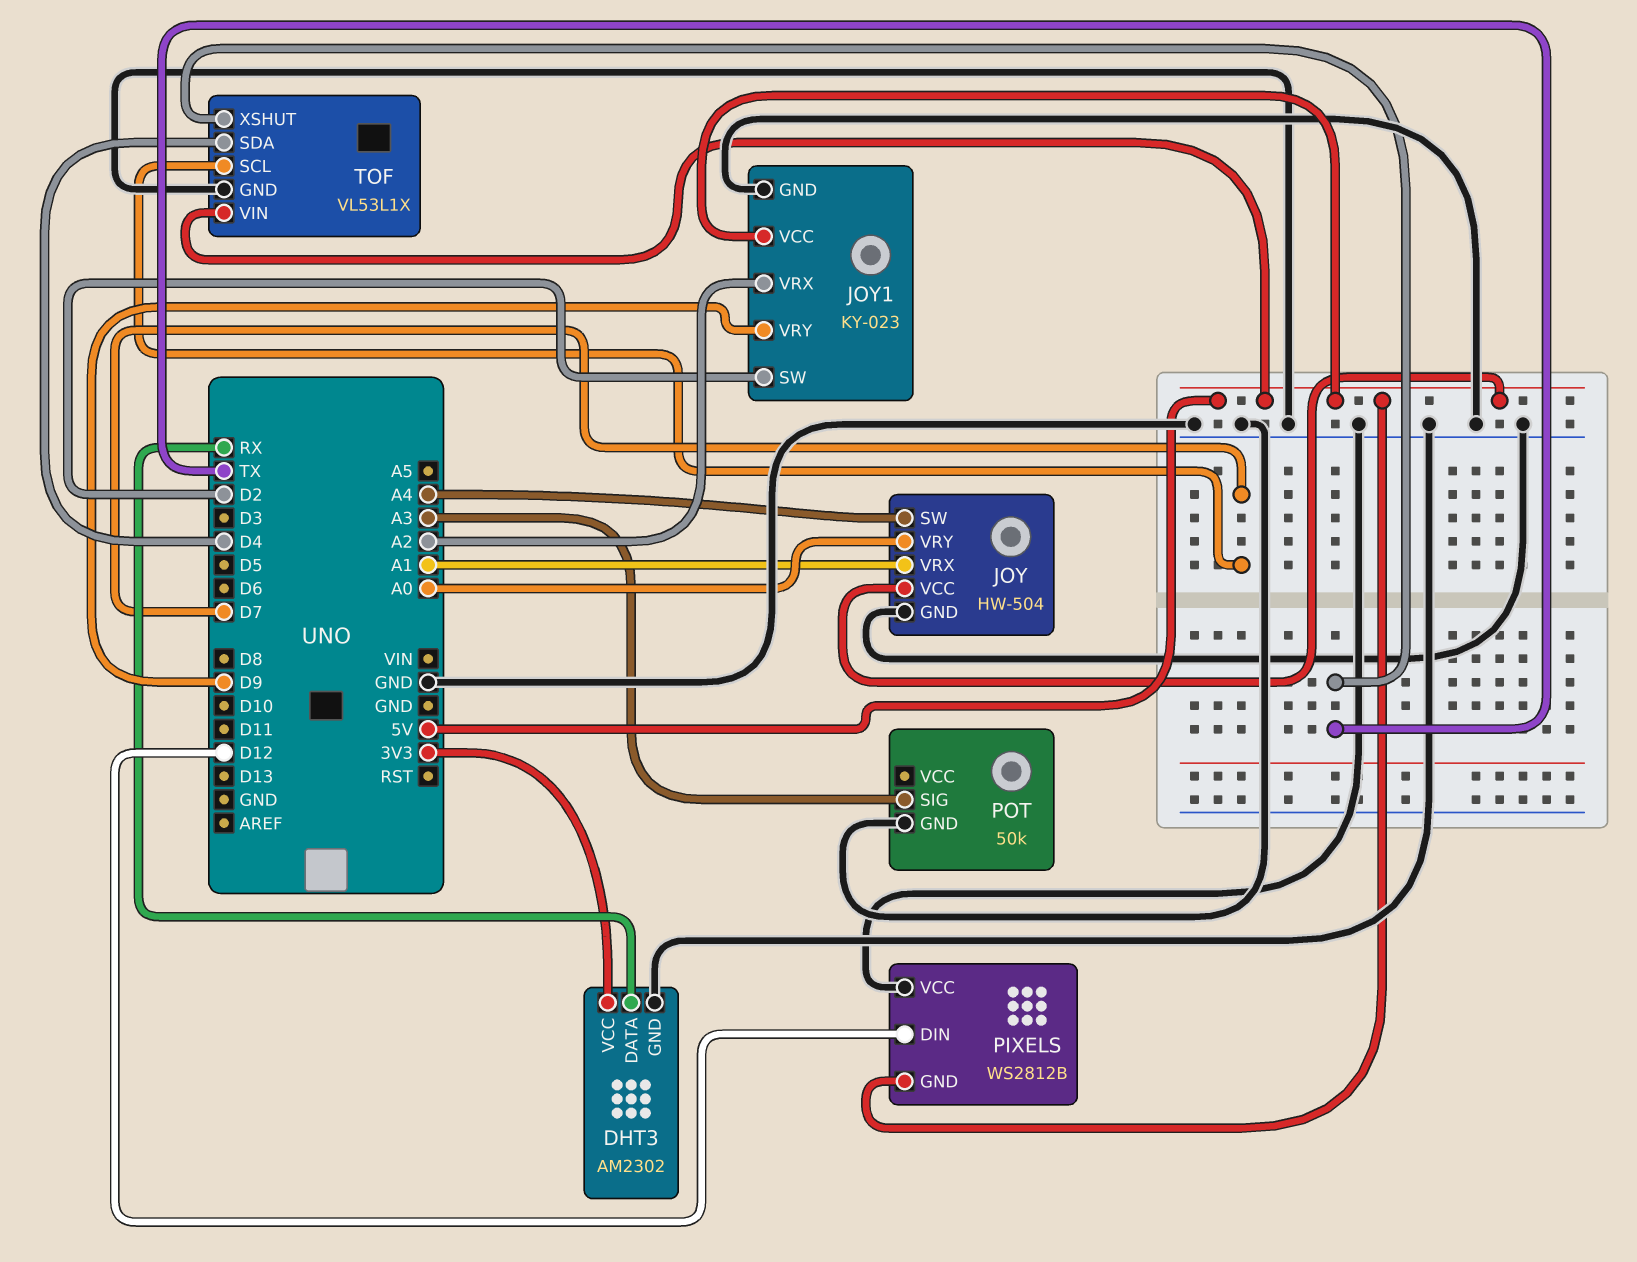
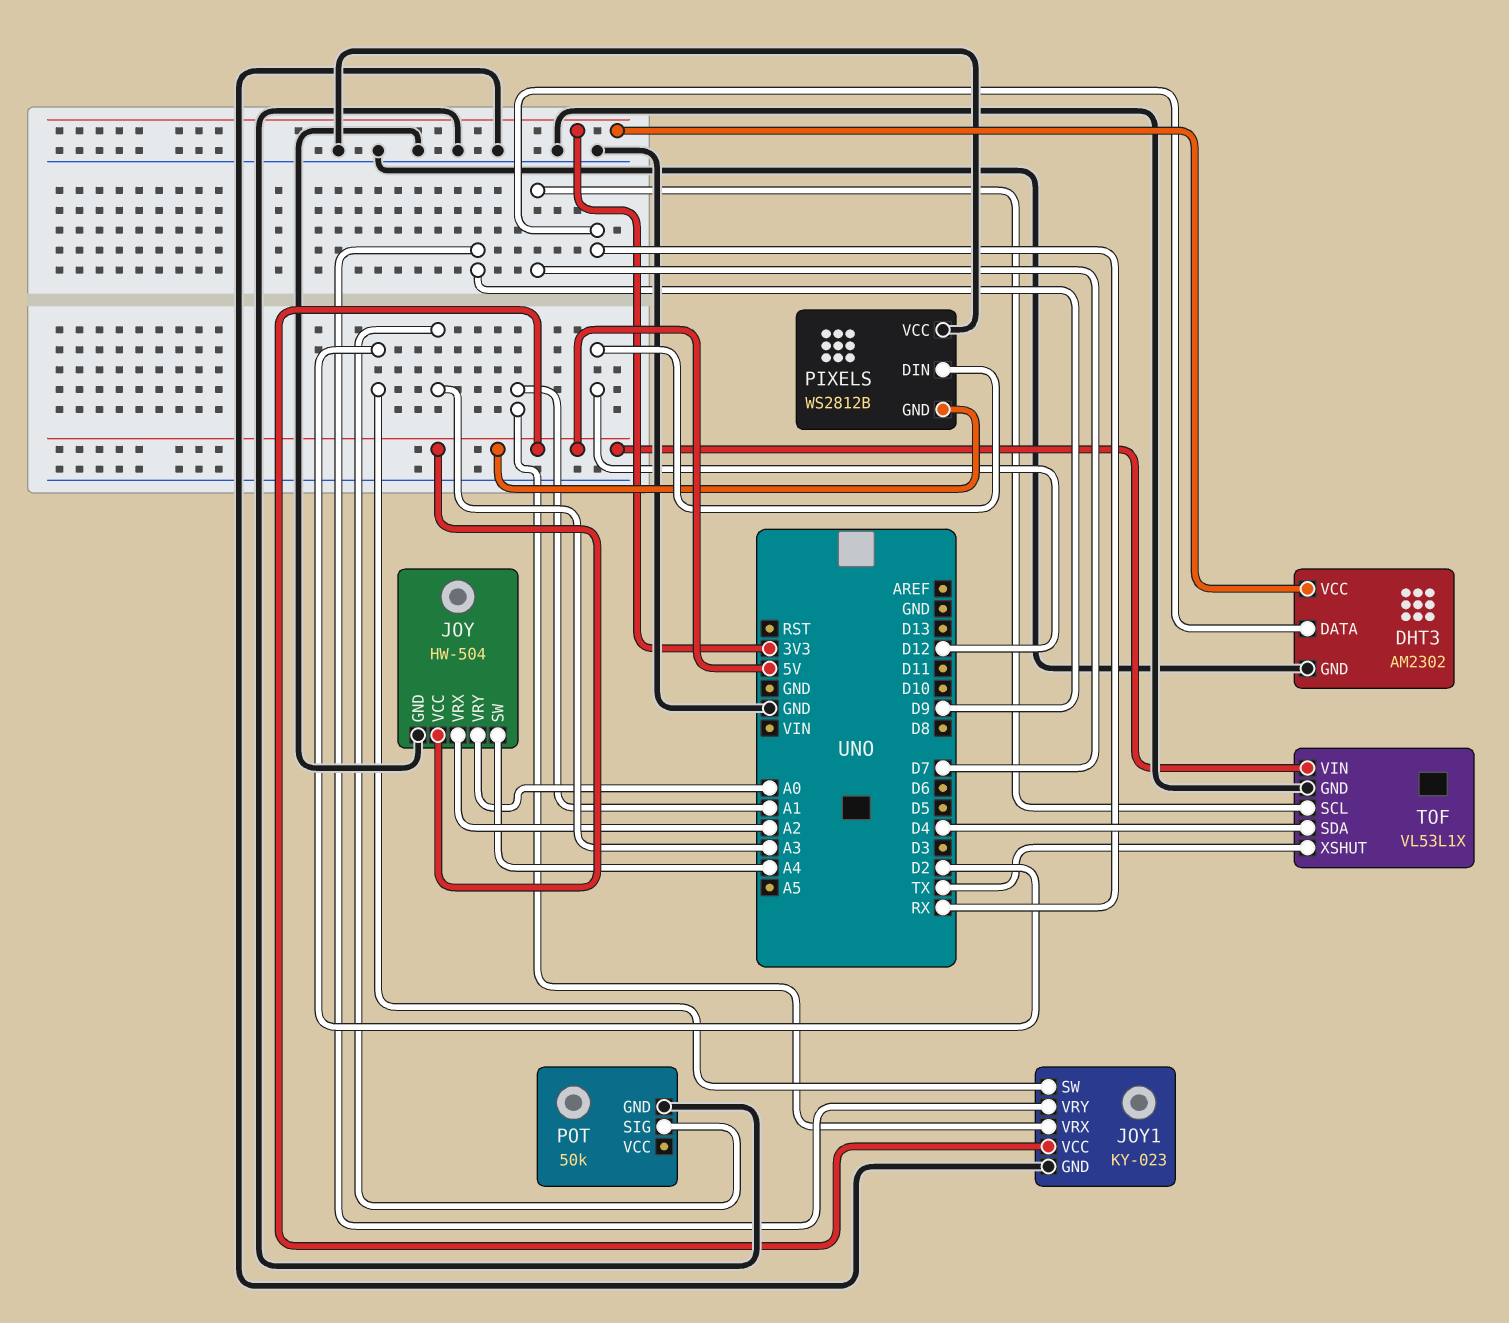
JOY pin VRX: A1 -> A2
JOY1 pin VRX: A2 -> A1

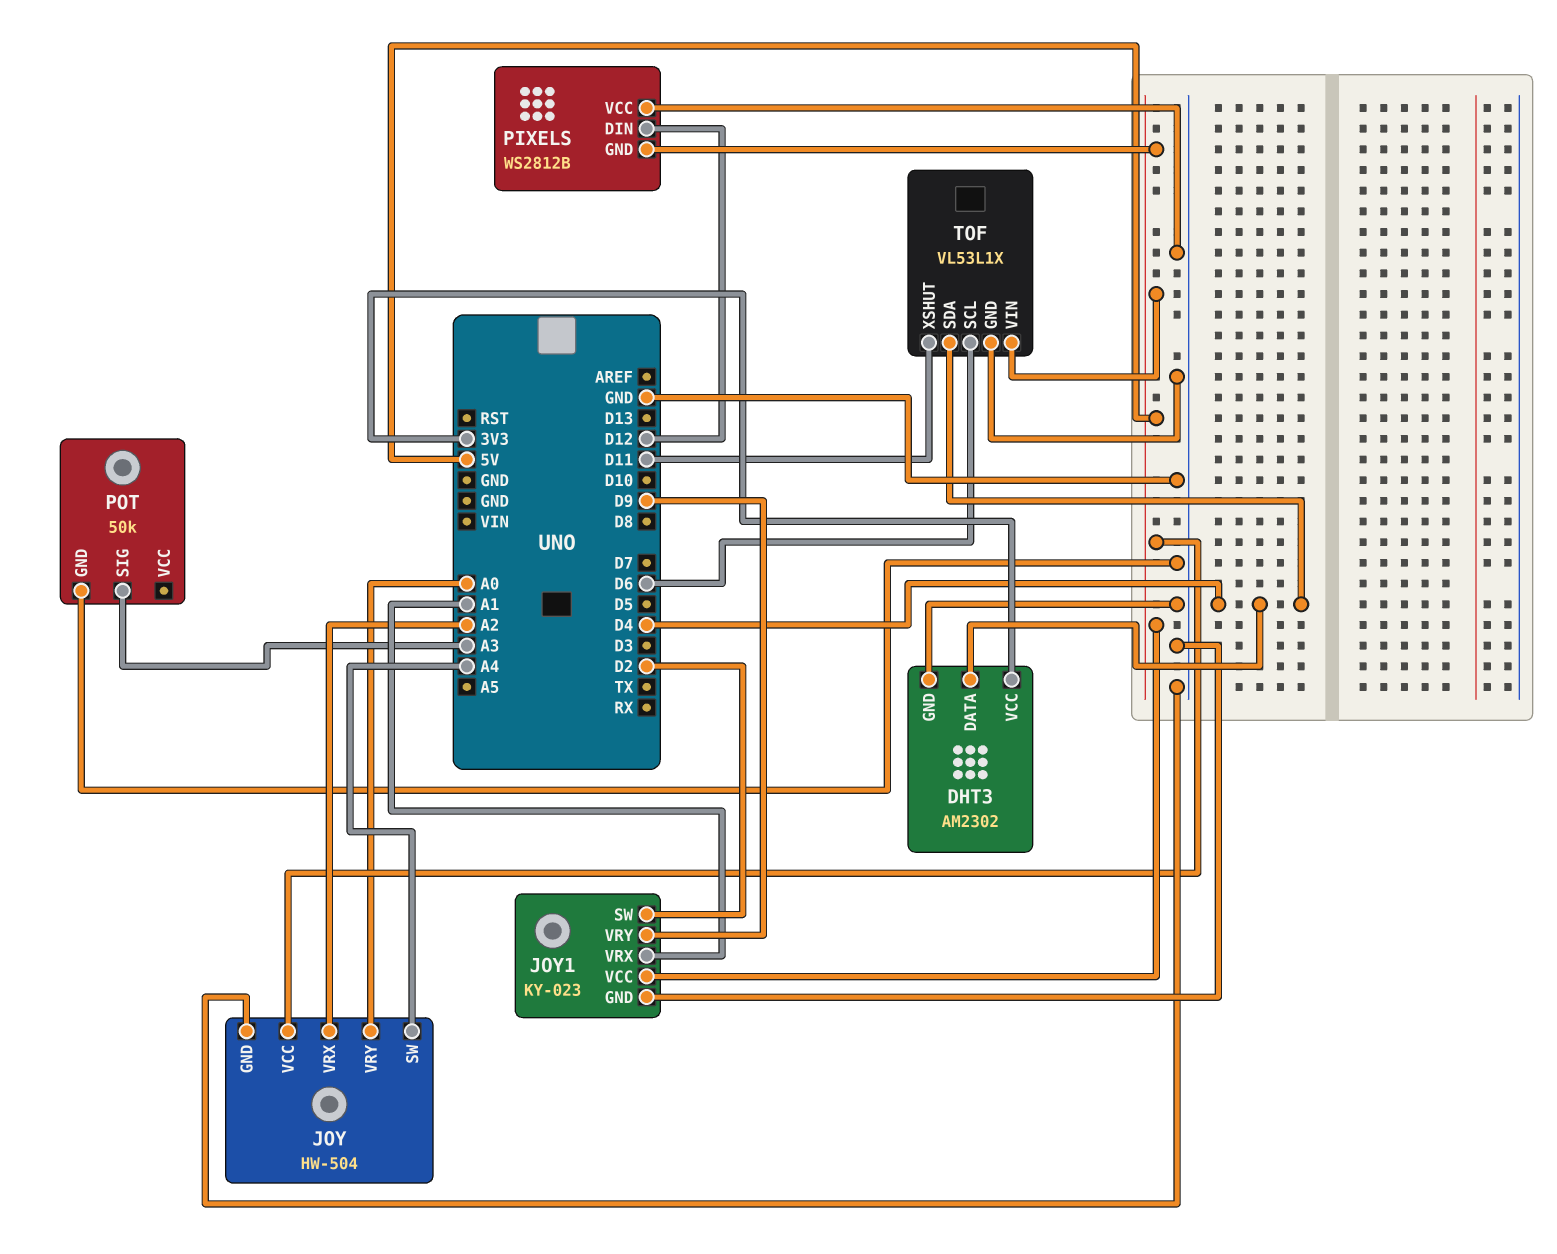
DHT3 pin DATA: RX -> D4
TOF pin SCL: D7 -> D6
TOF pin XSHUT: TX -> D11

